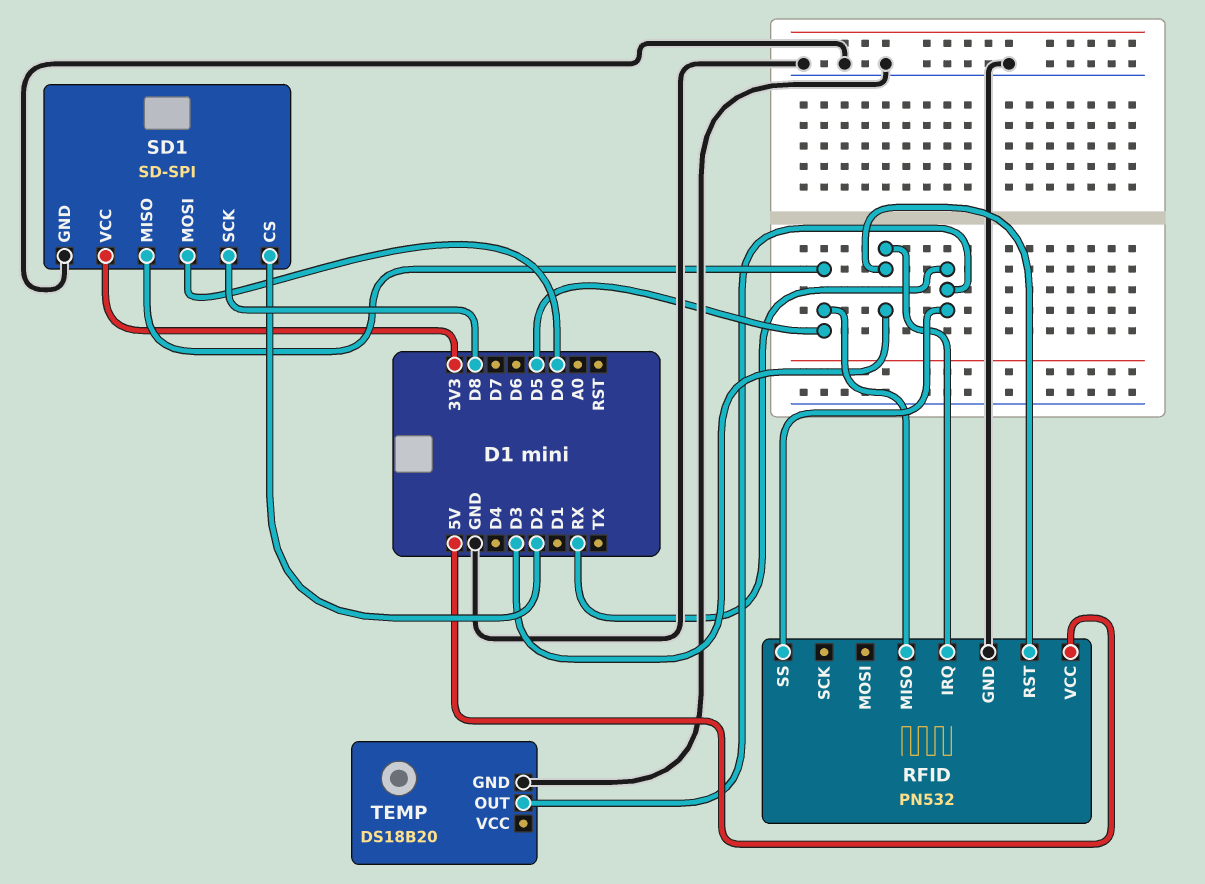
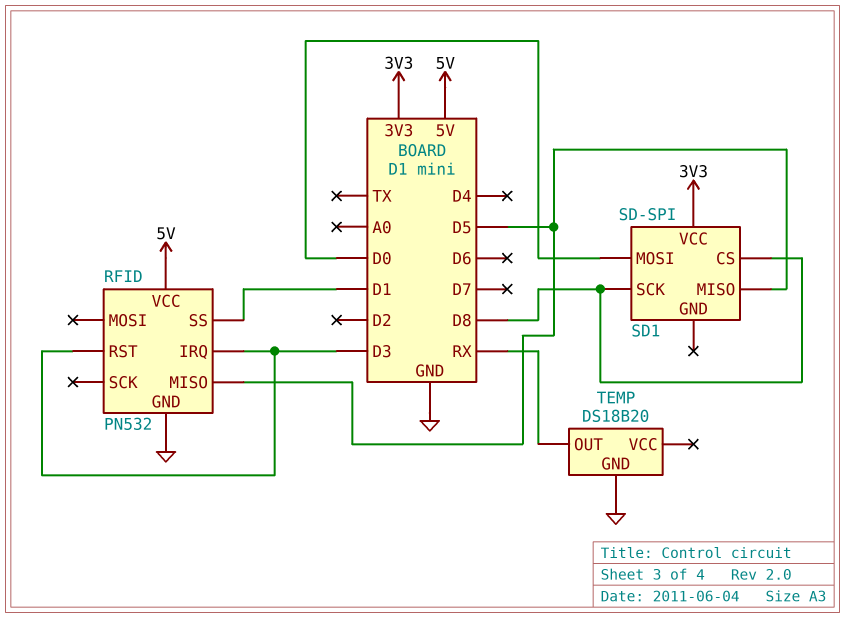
RFID pin SS: RX -> D1
SD1 pin CS: D2 -> D8
SD1 pin GND: GND -> none

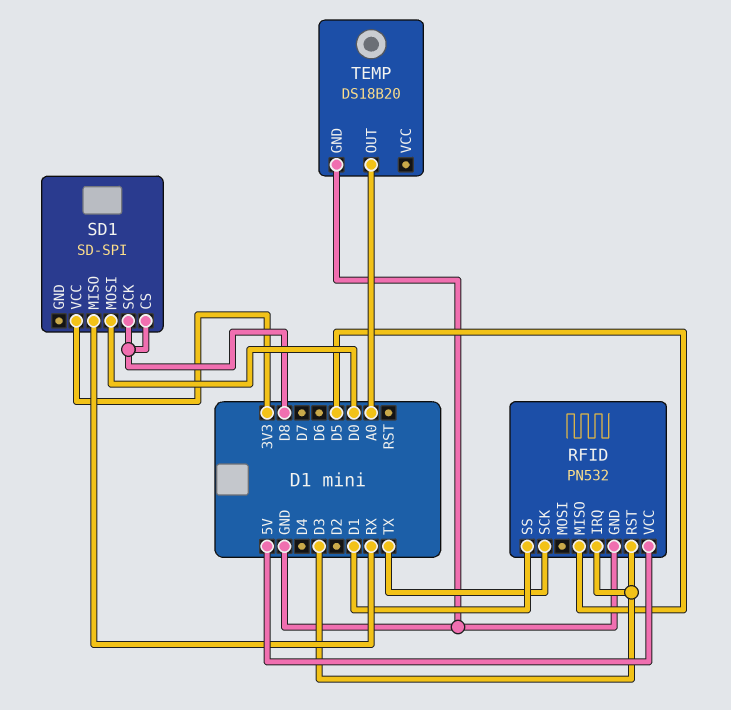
RFID pin SCK: none -> TX
SD1 pin MISO: D5 -> RX
TEMP pin OUT: RX -> A0

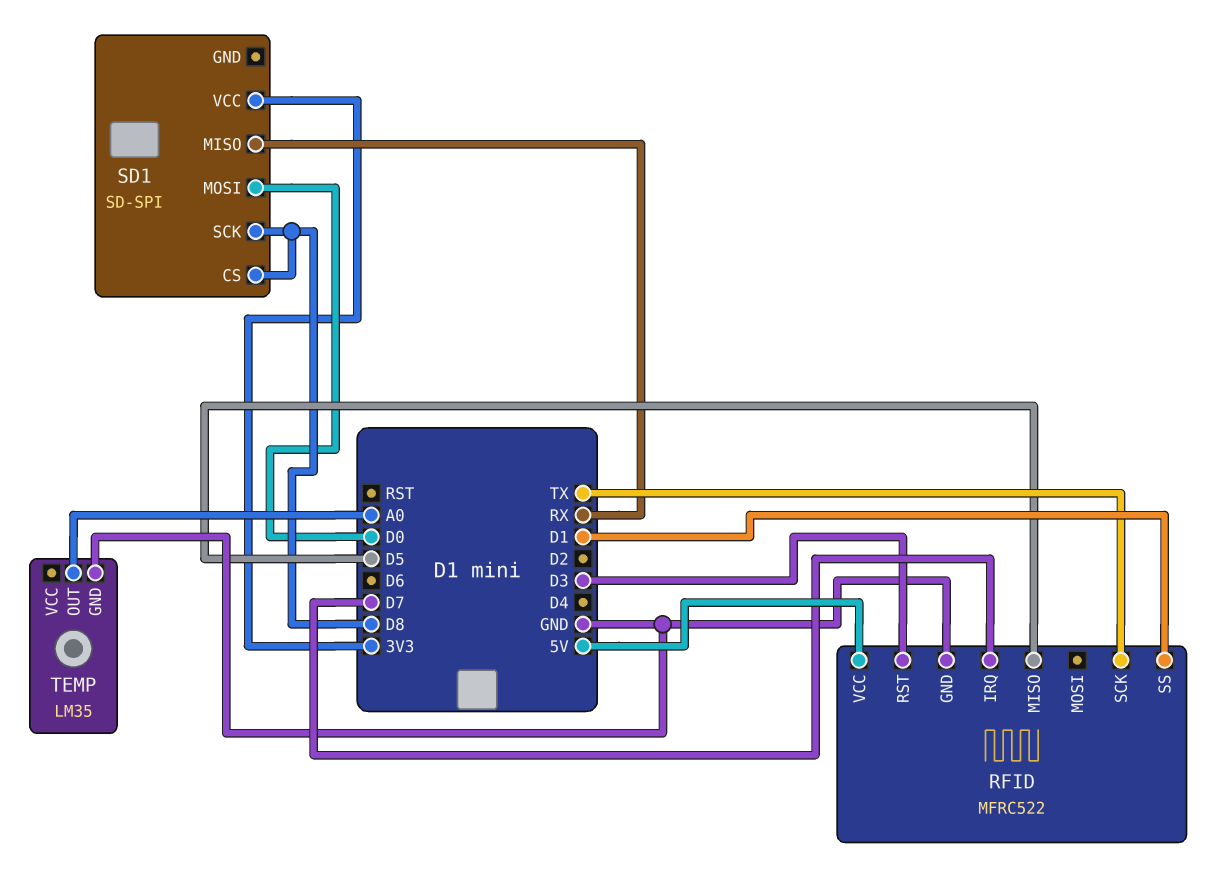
RFID: PN532 -> MFRC522
RFID pin IRQ: D3 -> D7
TEMP: DS18B20 -> LM35

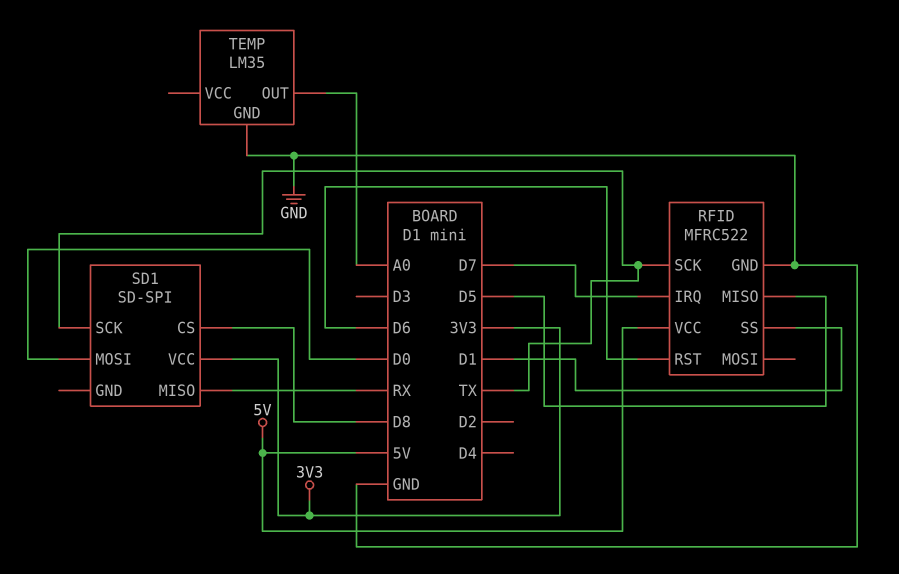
RFID pin RST: D3 -> D6
SD1 pin SCK: D8 -> TX

